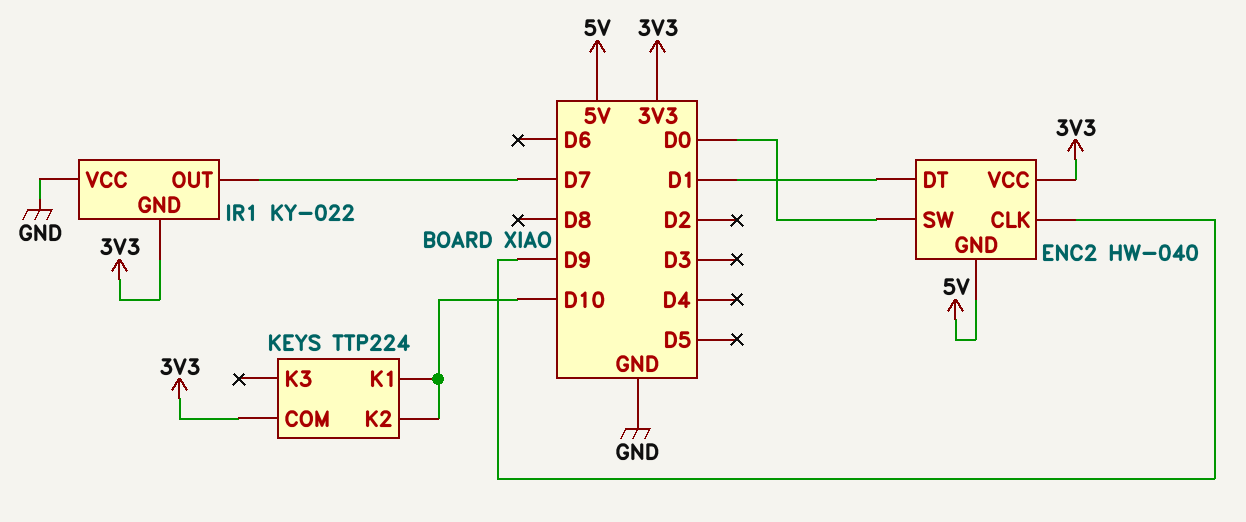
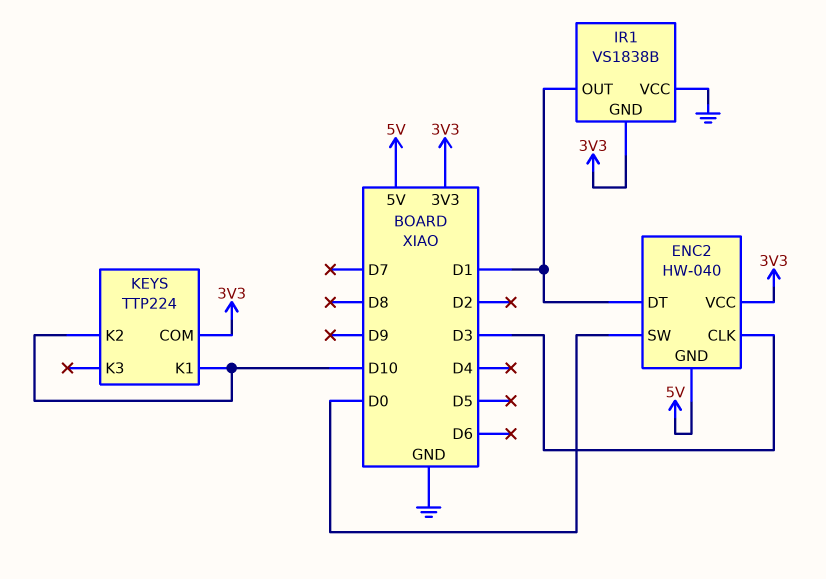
ENC2 pin CLK: D9 -> D3
IR1: KY-022 -> VS1838B
IR1 pin OUT: D7 -> D1

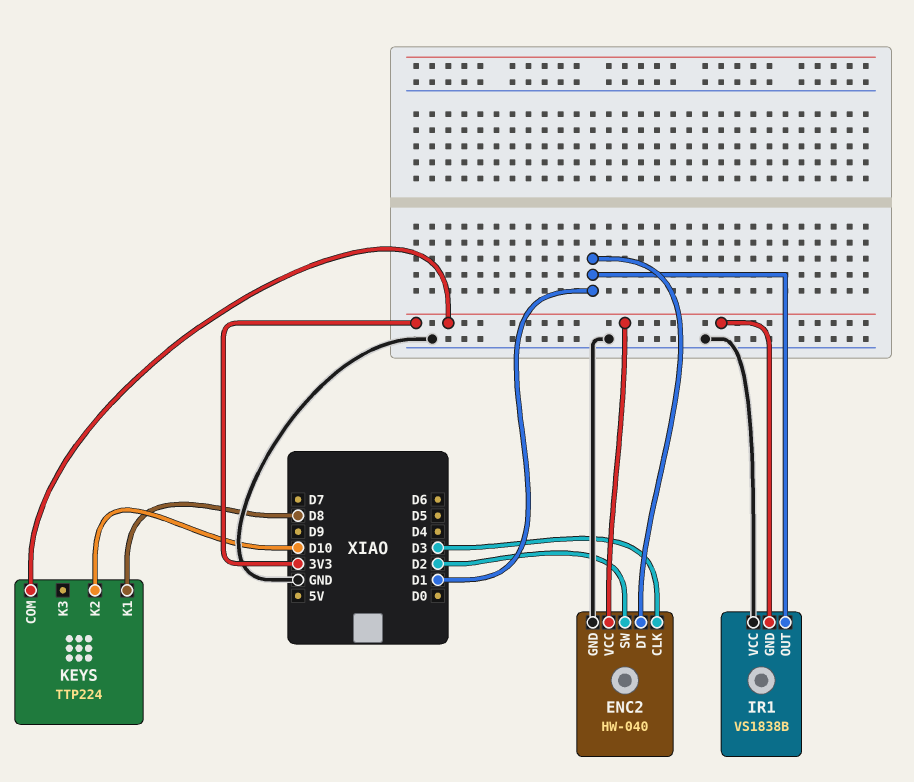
ENC2 pin GND: 5V -> GND
ENC2 pin SW: D0 -> D2
KEYS pin K1: D10 -> D8

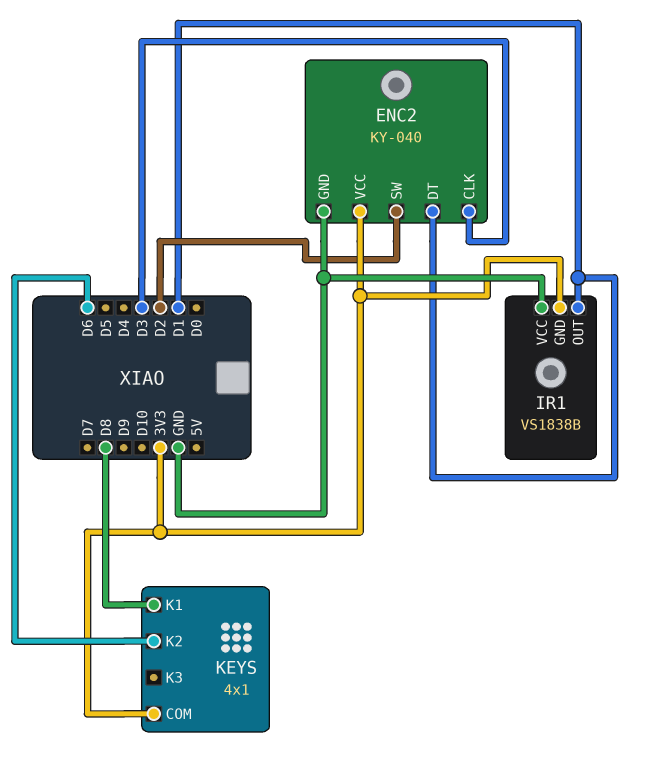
ENC2: HW-040 -> KY-040
KEYS: TTP224 -> 4x1
KEYS pin K2: D10 -> D6

